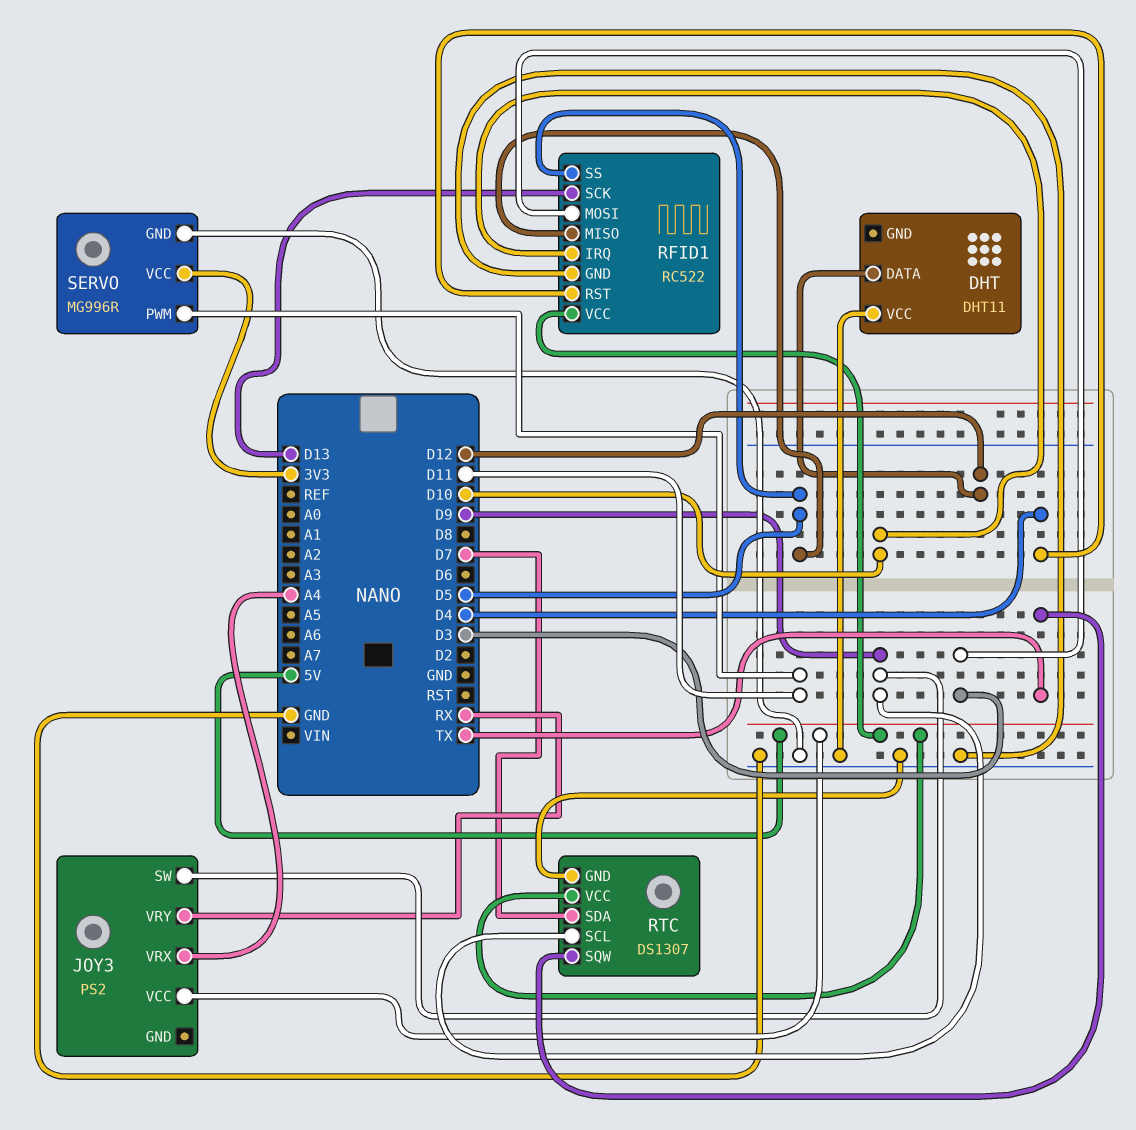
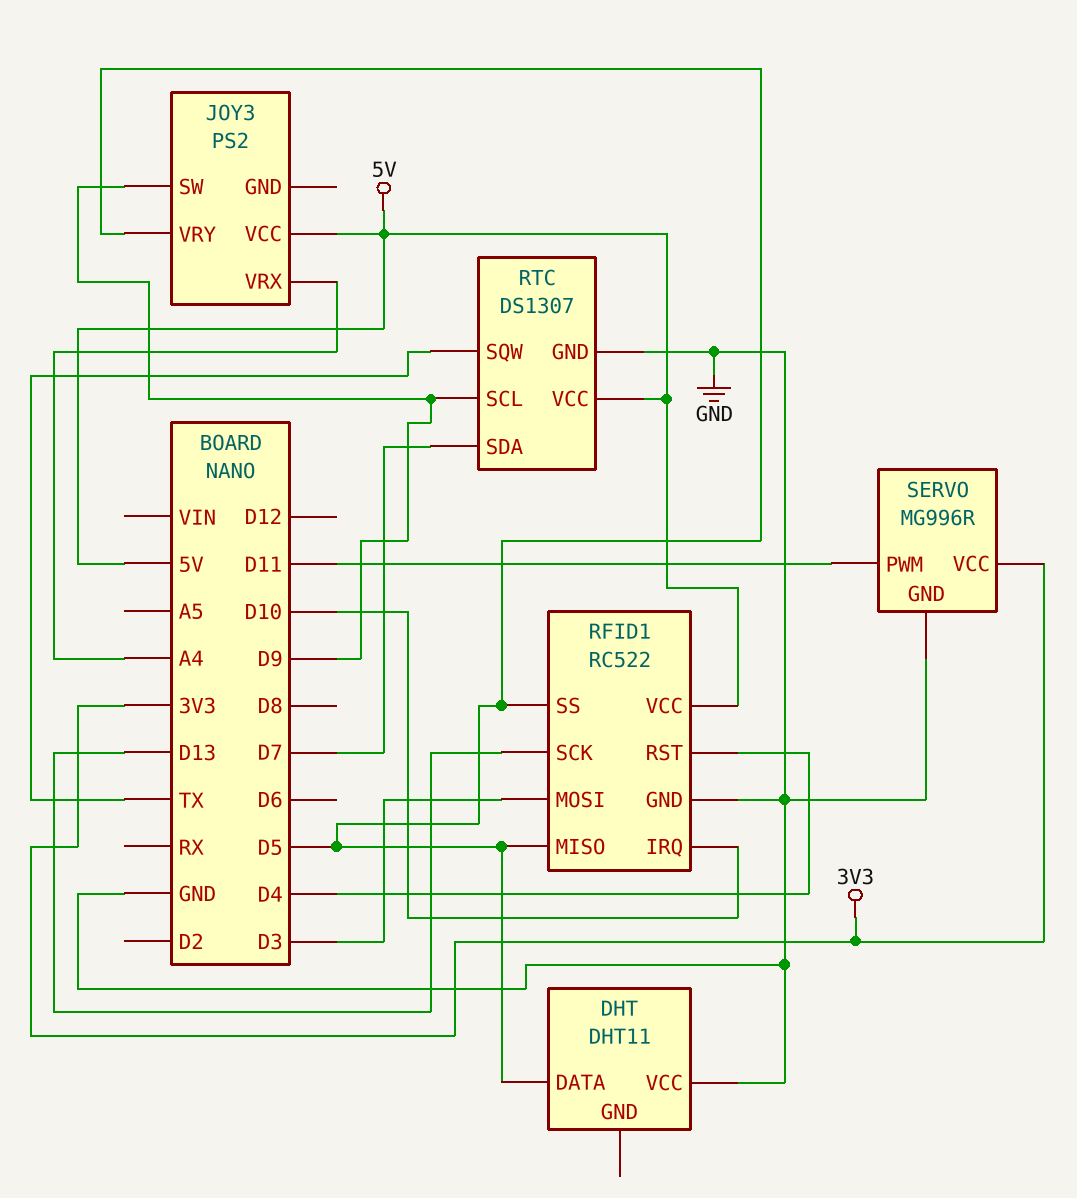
DHT pin DATA: D12 -> D5
JOY3 pin VRY: RX -> D5

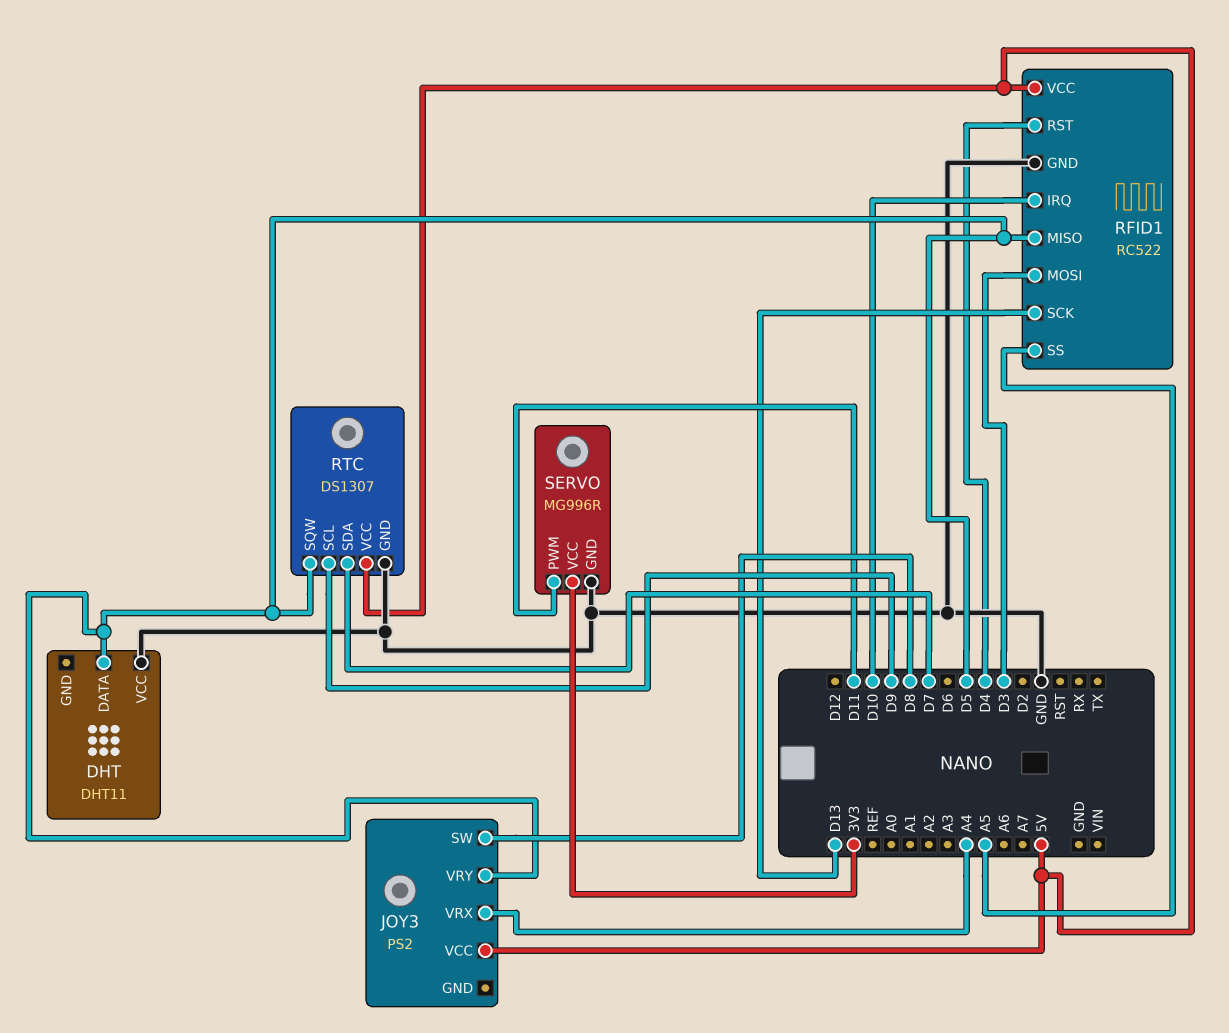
JOY3 pin SW: D9 -> D8
RFID1 pin SS: D5 -> A5
RTC pin SQW: TX -> D5

